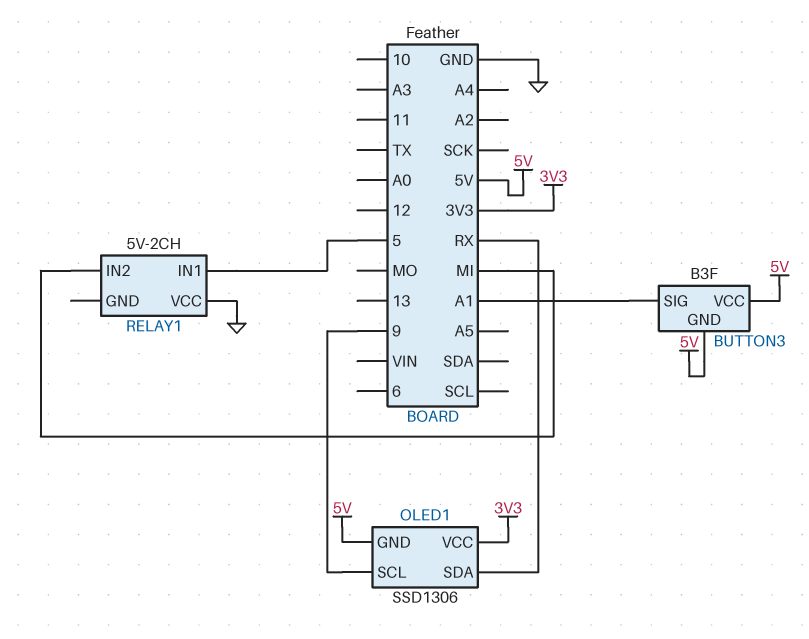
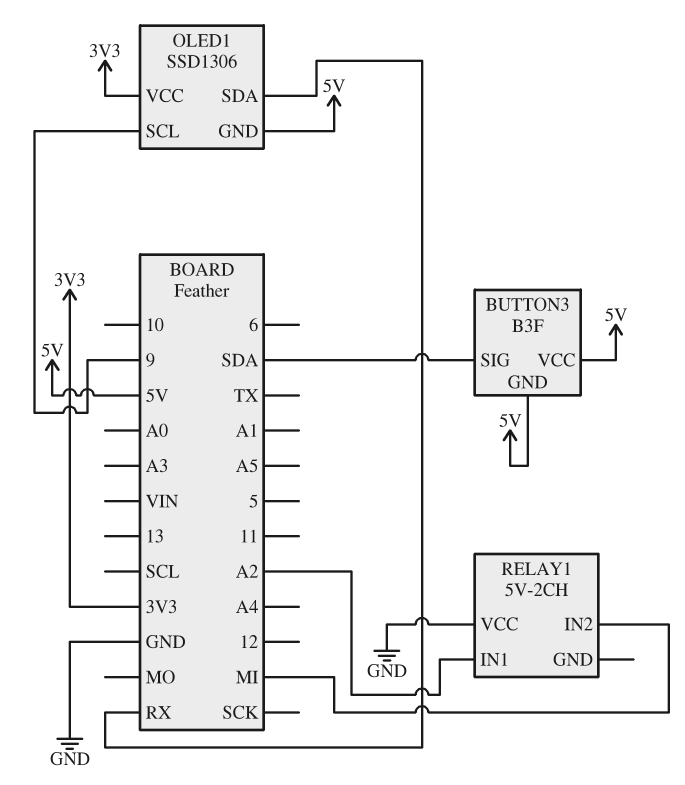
BUTTON3 pin SIG: A1 -> SDA
RELAY1 pin IN1: 5 -> A2

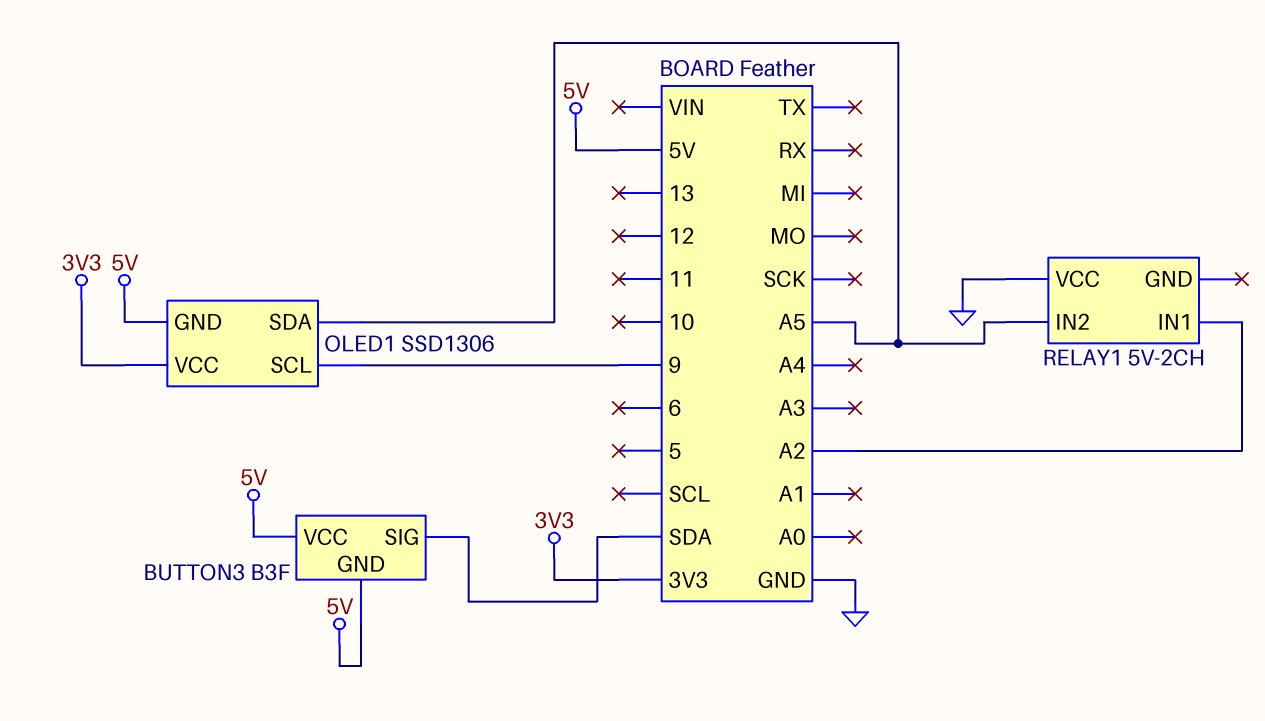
OLED1 pin SDA: RX -> A5
RELAY1 pin IN2: MI -> A5

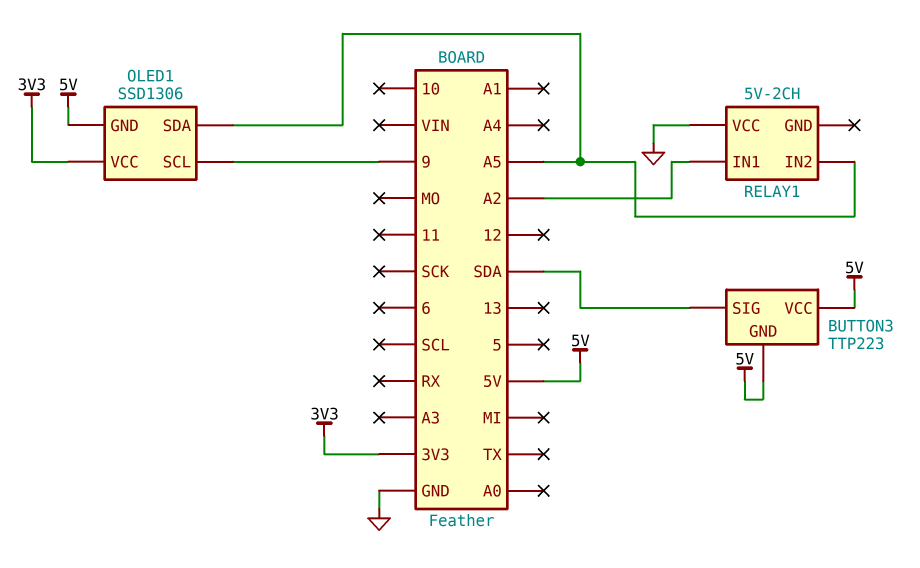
BUTTON3: B3F -> TTP223

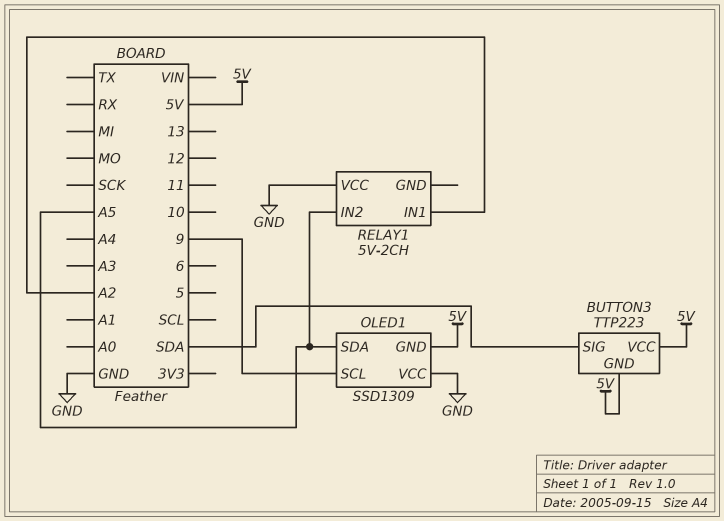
OLED1: SSD1306 -> SSD1309
OLED1 pin VCC: 3V3 -> GND

